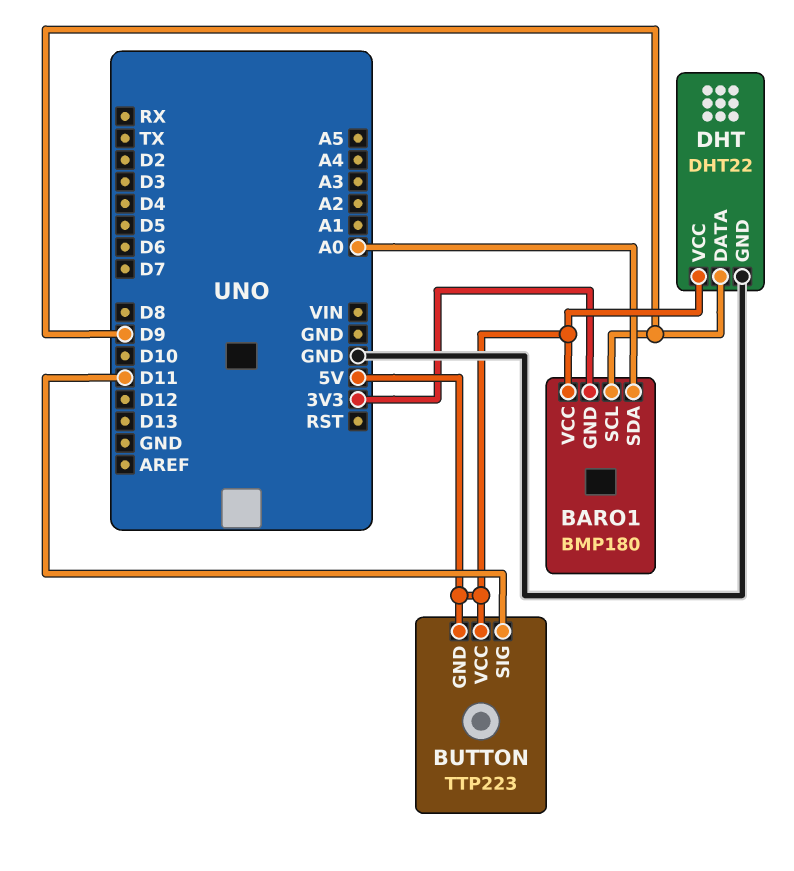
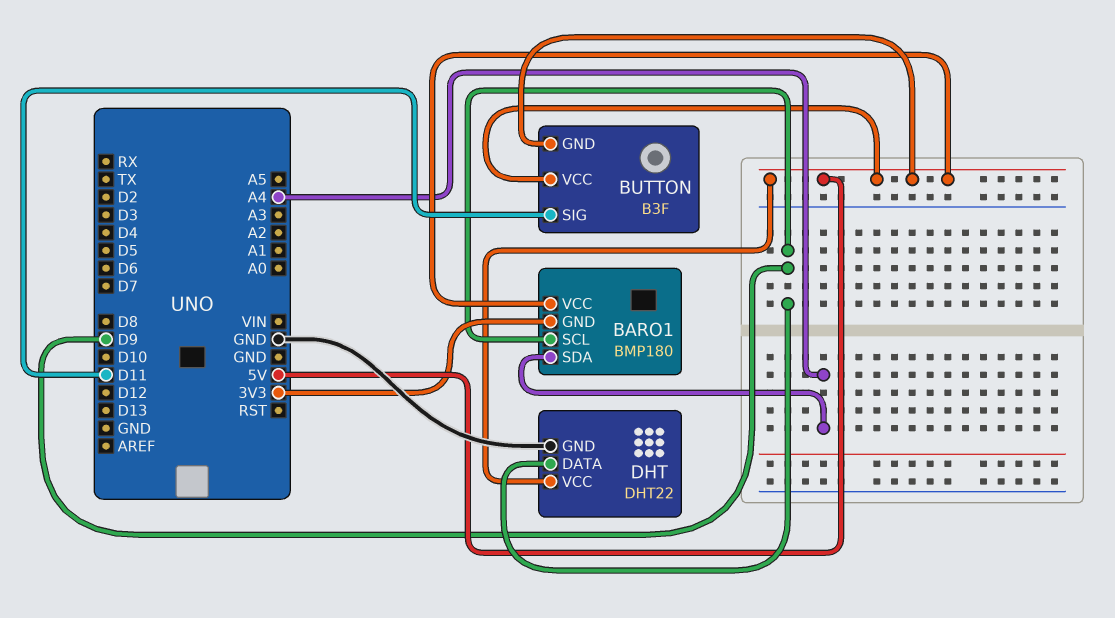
BARO1 pin SDA: A0 -> A4
BUTTON: TTP223 -> B3F

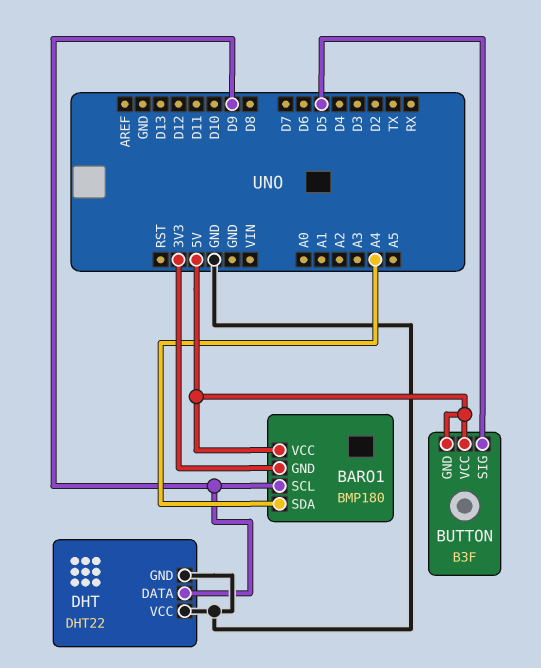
BUTTON pin SIG: D11 -> D5
DHT pin VCC: 5V -> GND

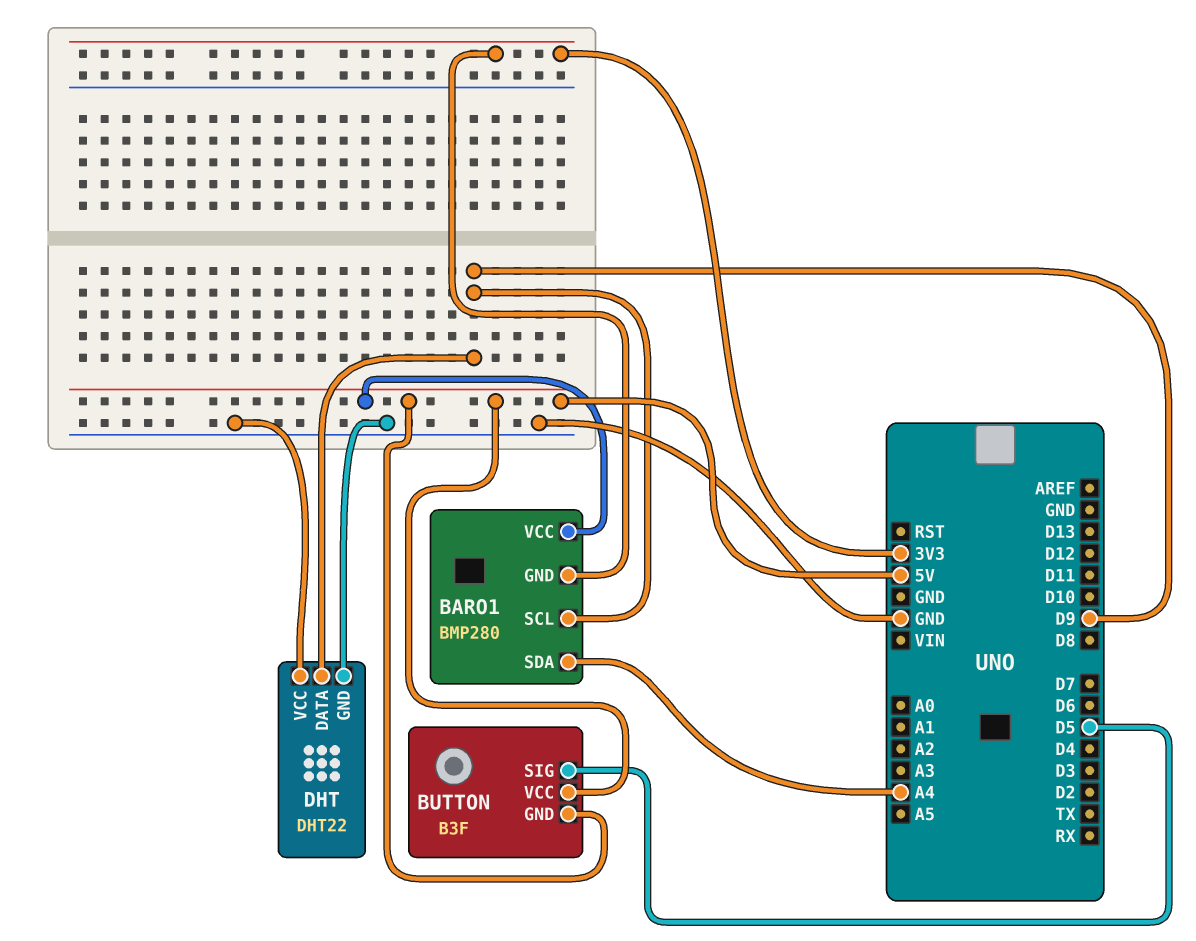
BARO1: BMP180 -> BMP280

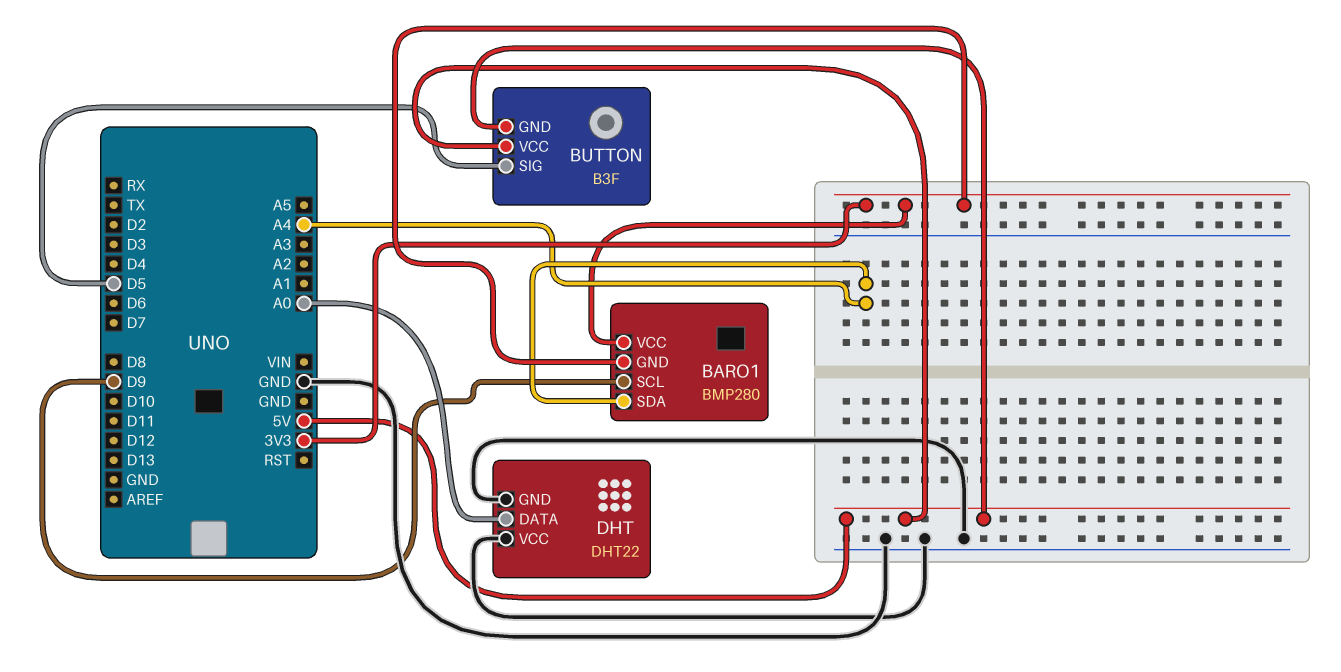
BARO1 pin VCC: 5V -> 3V3
DHT pin DATA: D9 -> A0

